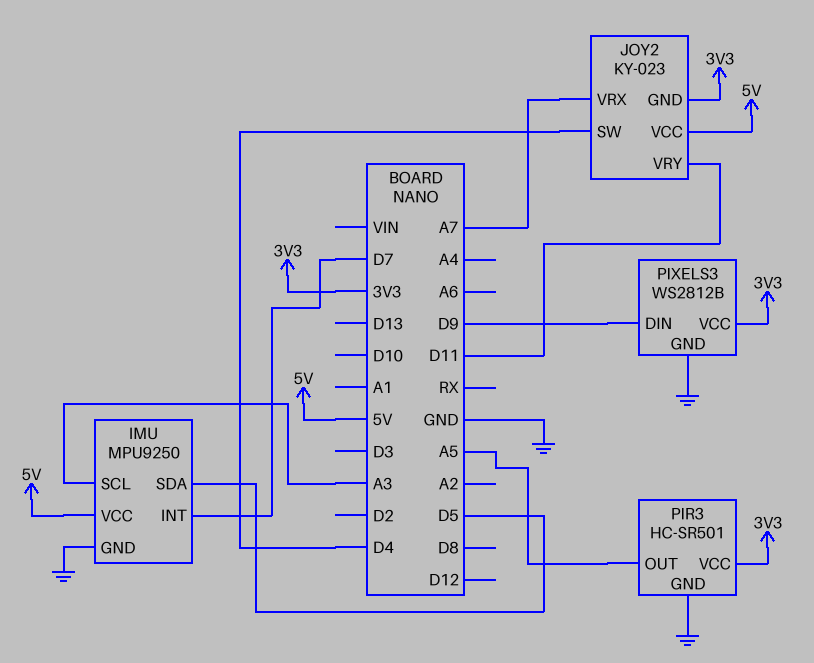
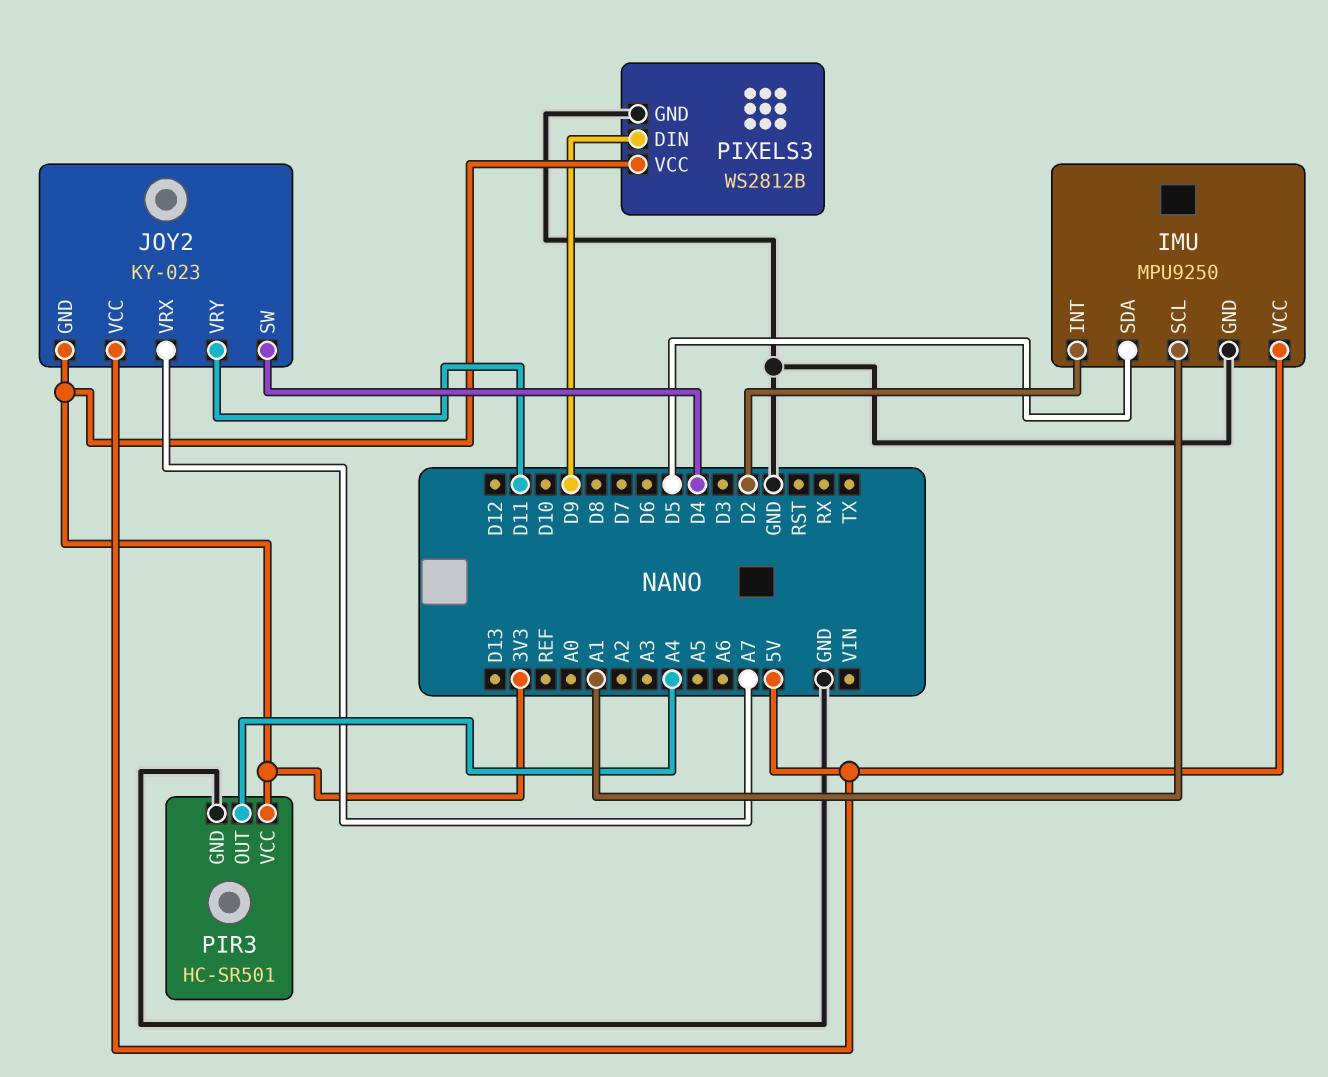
IMU pin INT: D7 -> D2
IMU pin SCL: A3 -> A1
PIR3 pin OUT: A5 -> A4

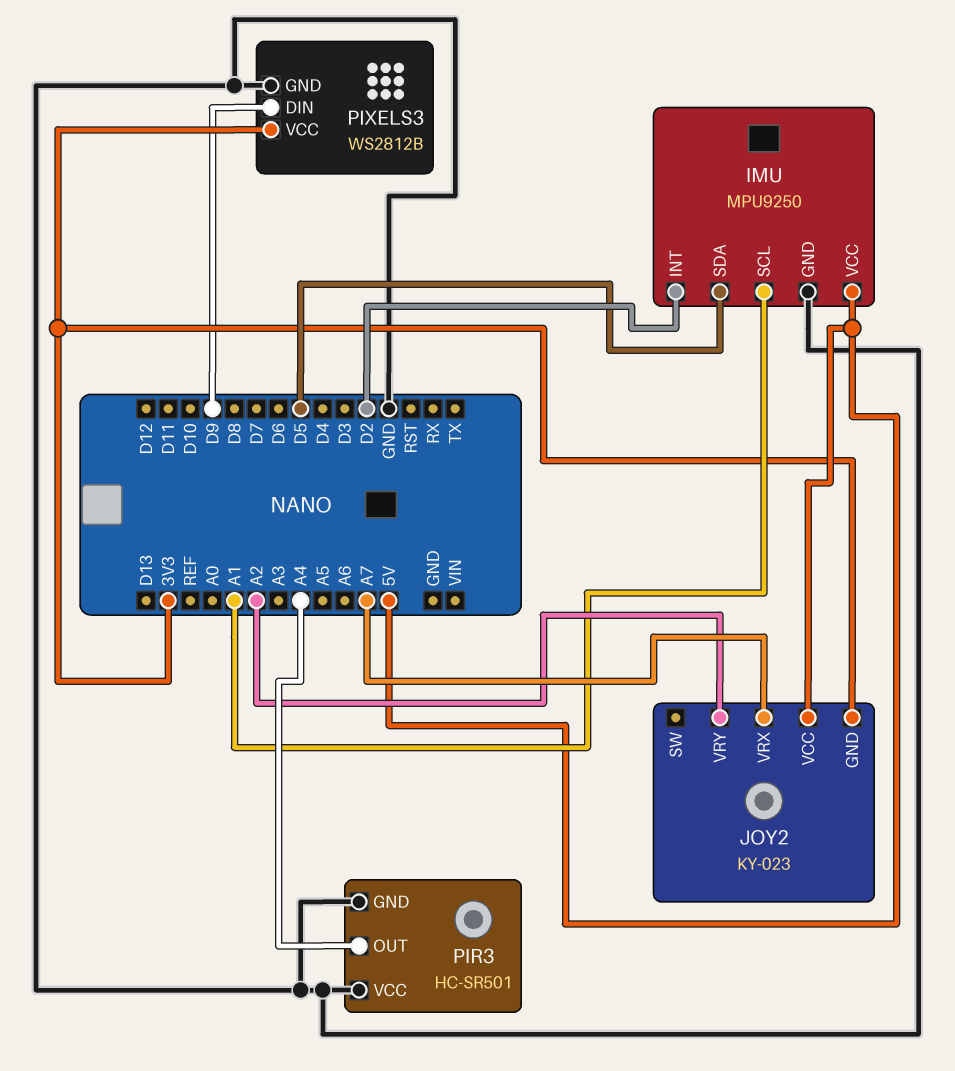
JOY2 pin SW: D4 -> none
JOY2 pin VRY: D11 -> A2
PIR3 pin VCC: 3V3 -> GND

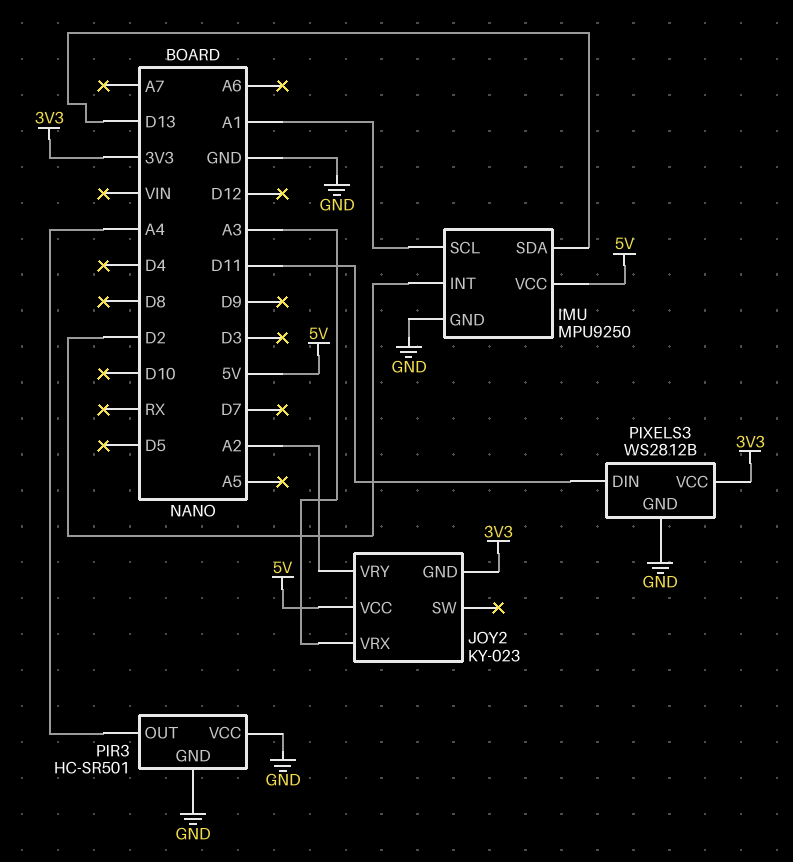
IMU pin SDA: D5 -> D13
JOY2 pin VRX: A7 -> A3
PIXELS3 pin DIN: D9 -> D11

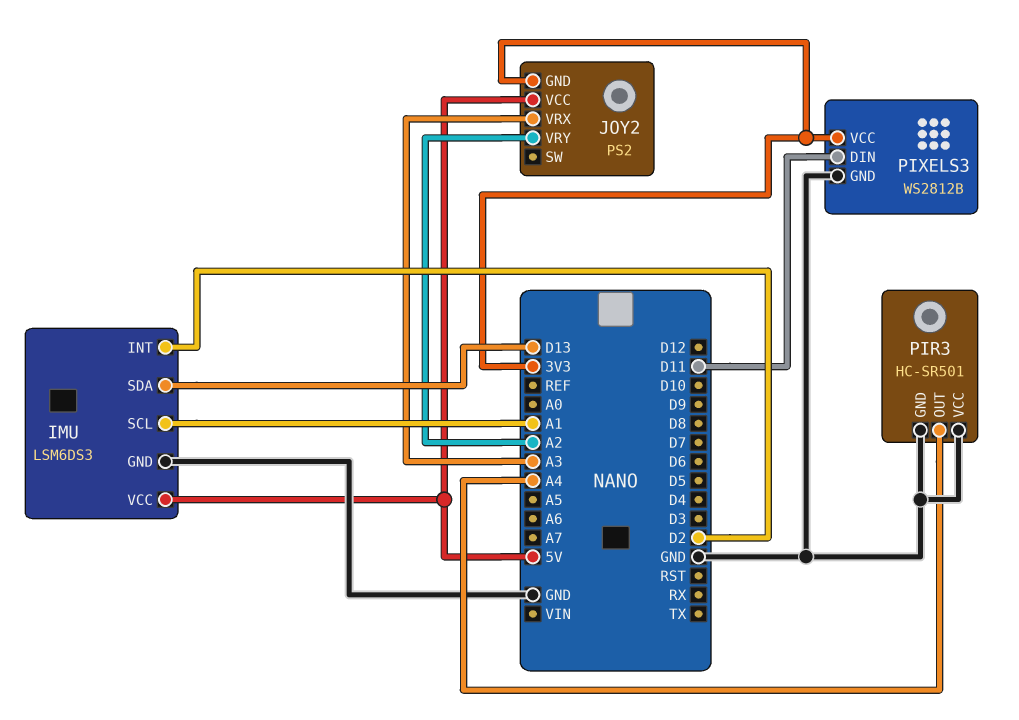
IMU: MPU9250 -> LSM6DS3
JOY2: KY-023 -> PS2

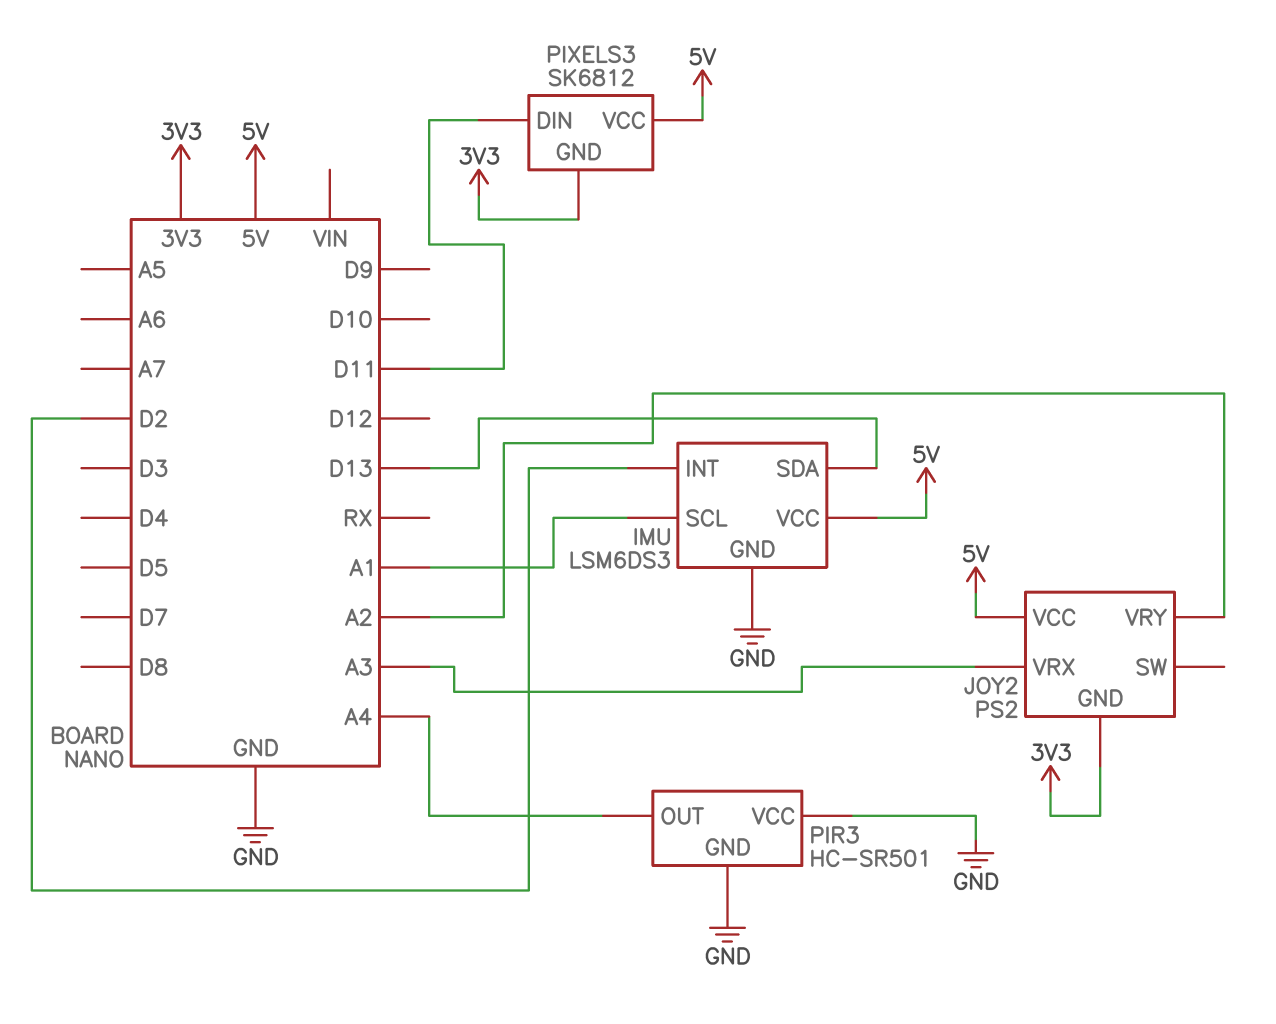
PIXELS3: WS2812B -> SK6812
PIXELS3 pin GND: GND -> 3V3
PIXELS3 pin VCC: 3V3 -> 5V

